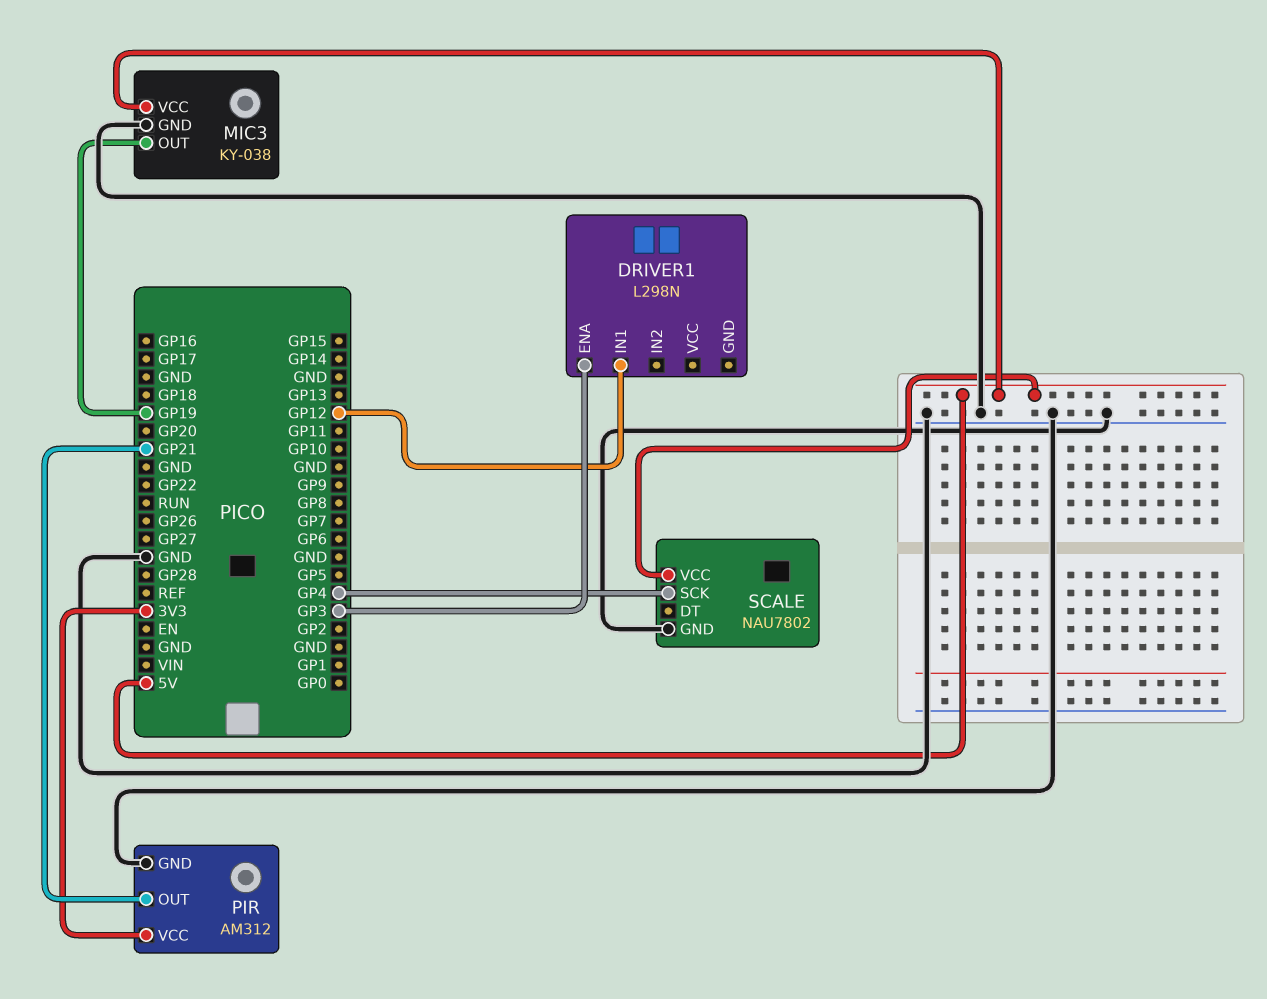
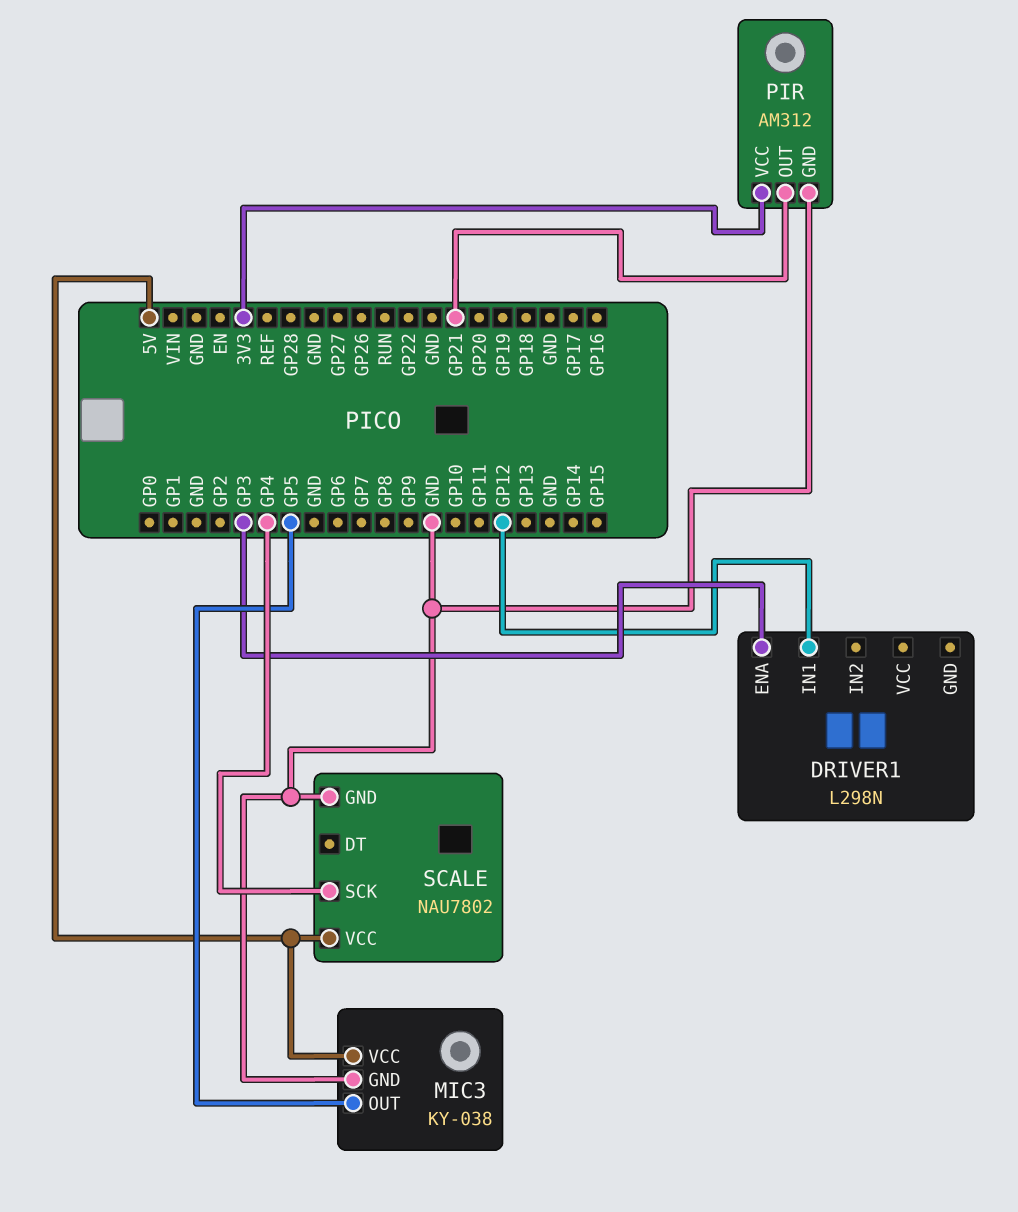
MIC3 pin OUT: GP19 -> GP5

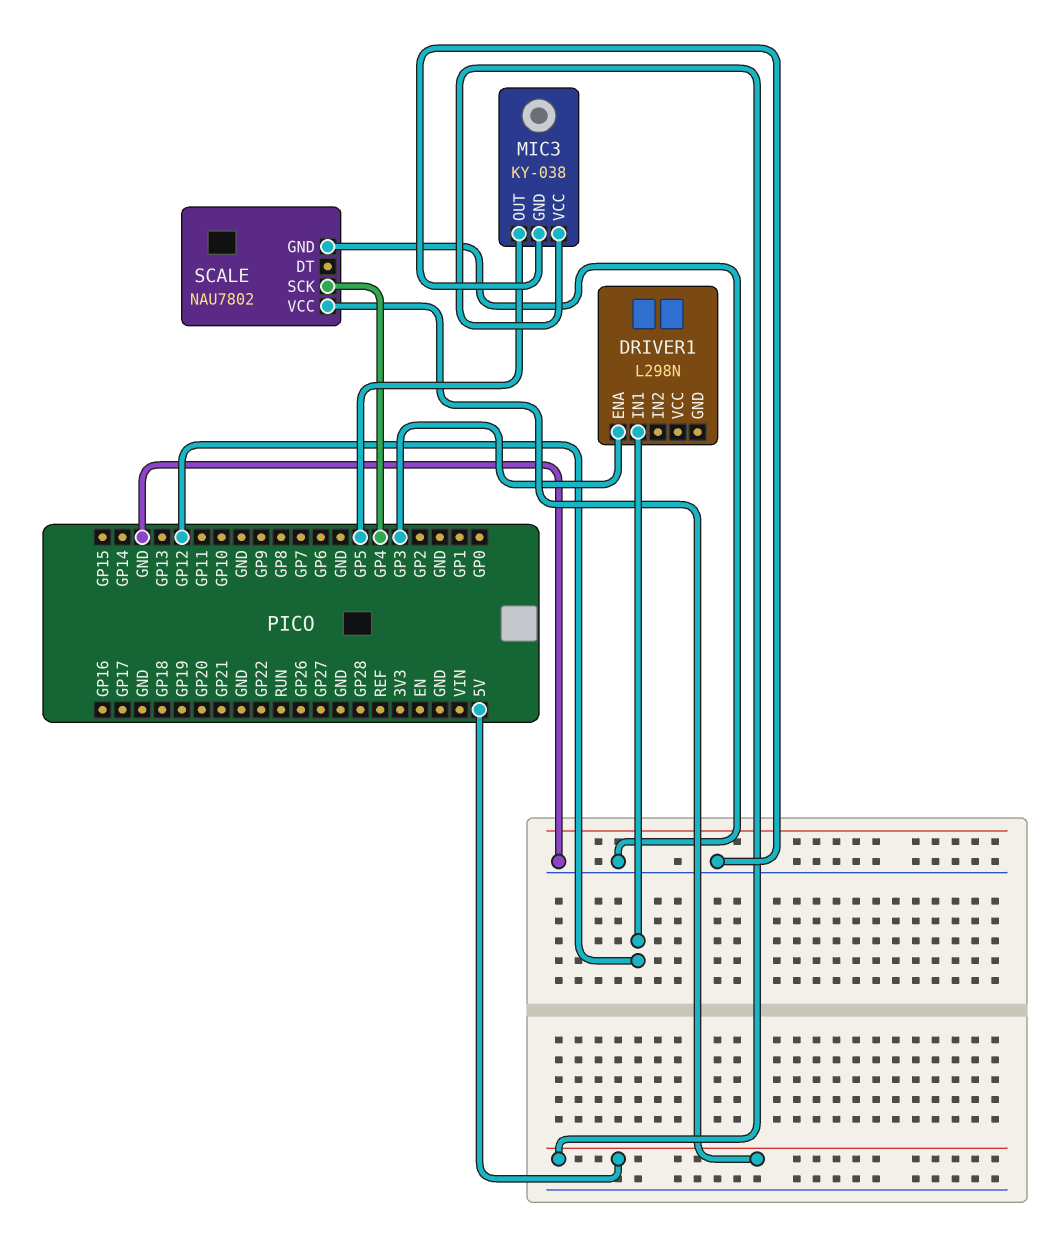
PIR: AM312 -> none
PIR pin GND: GND -> none
PIR pin OUT: GP21 -> none
PIR pin VCC: 3V3 -> none

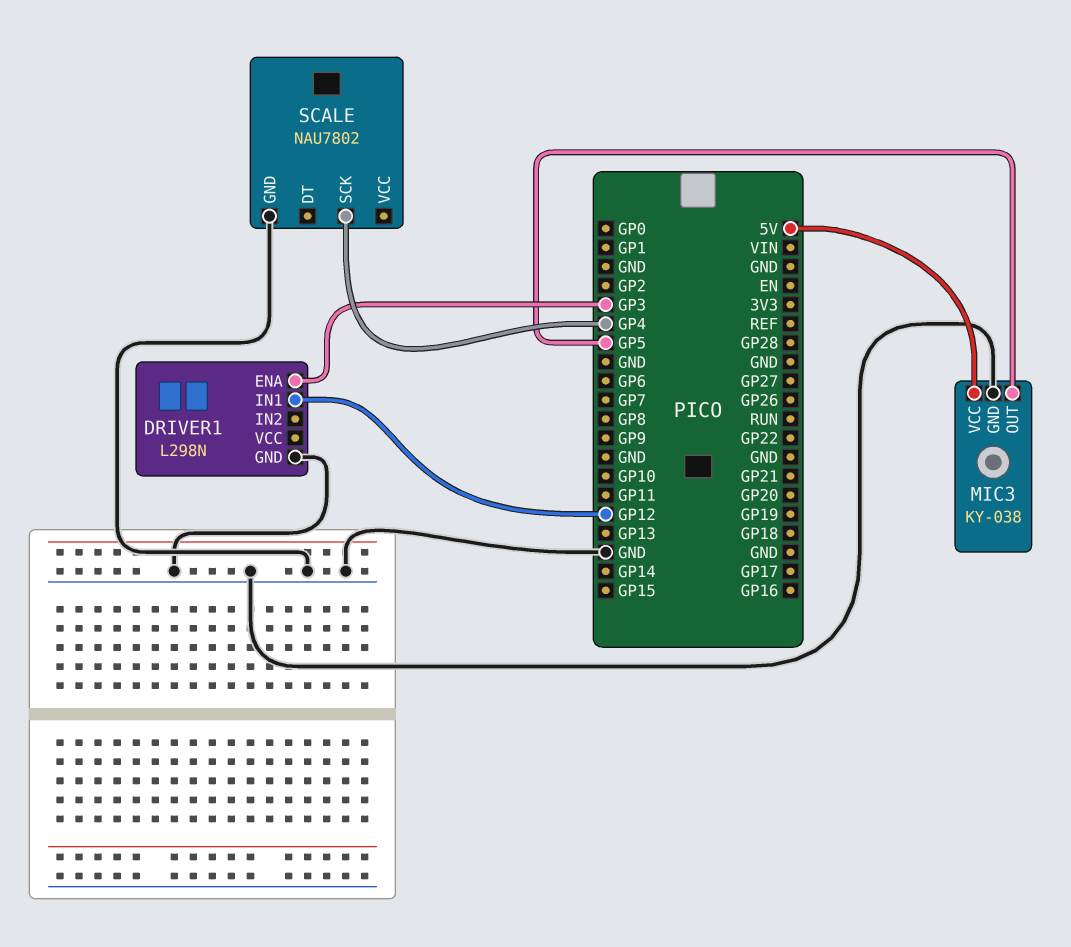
DRIVER1 pin GND: none -> GND
SCALE pin VCC: 5V -> none

